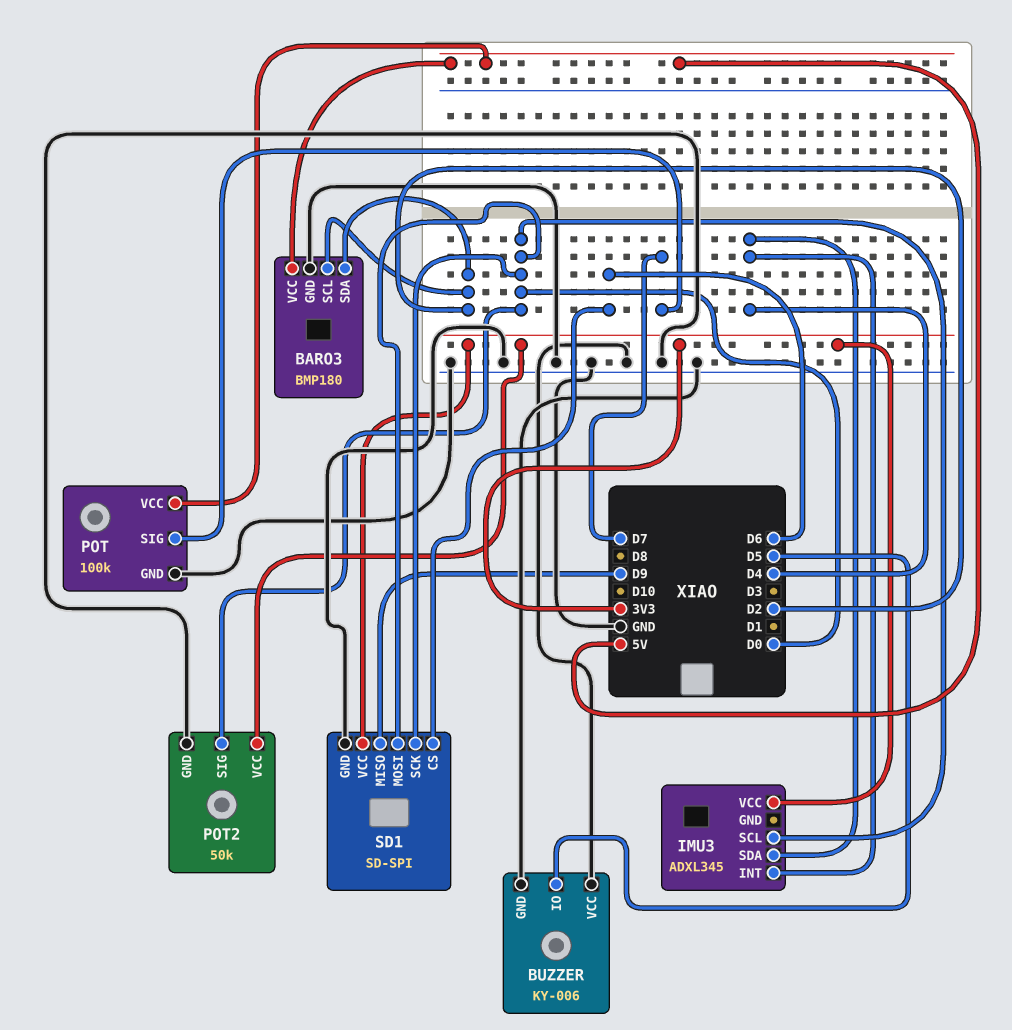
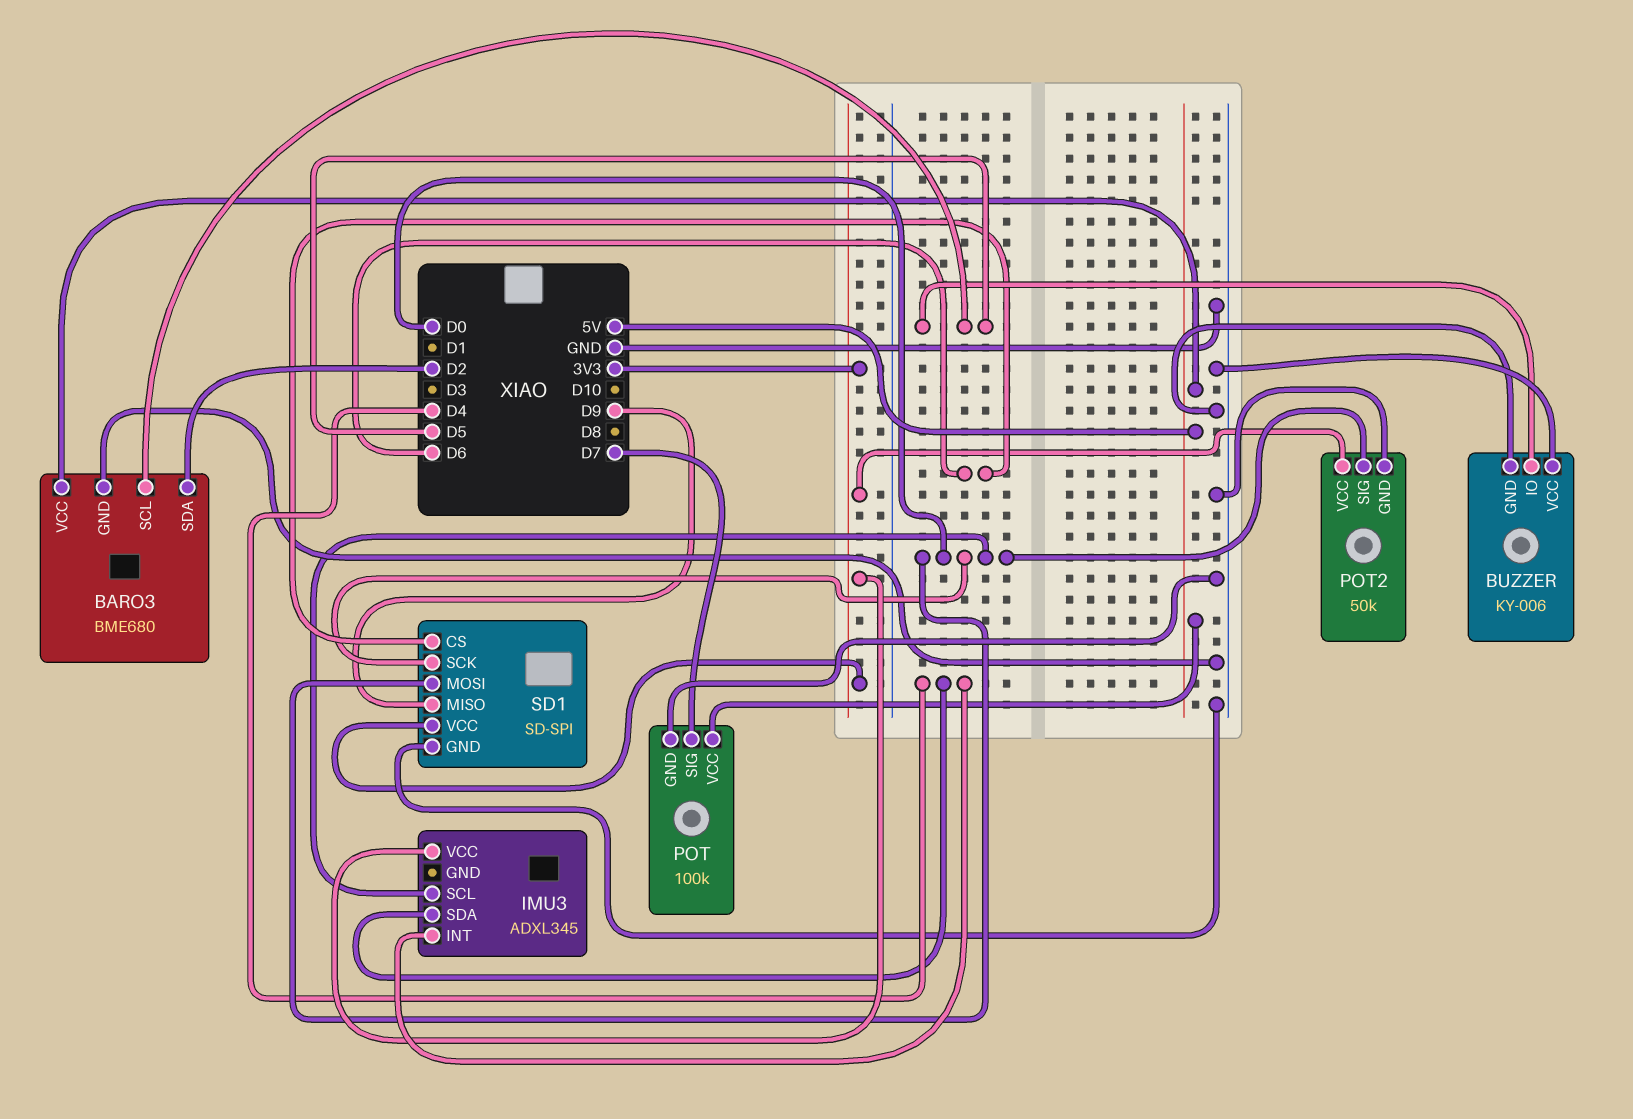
BARO3: BMP180 -> BME680
BARO3 pin SCL: D2 -> D5

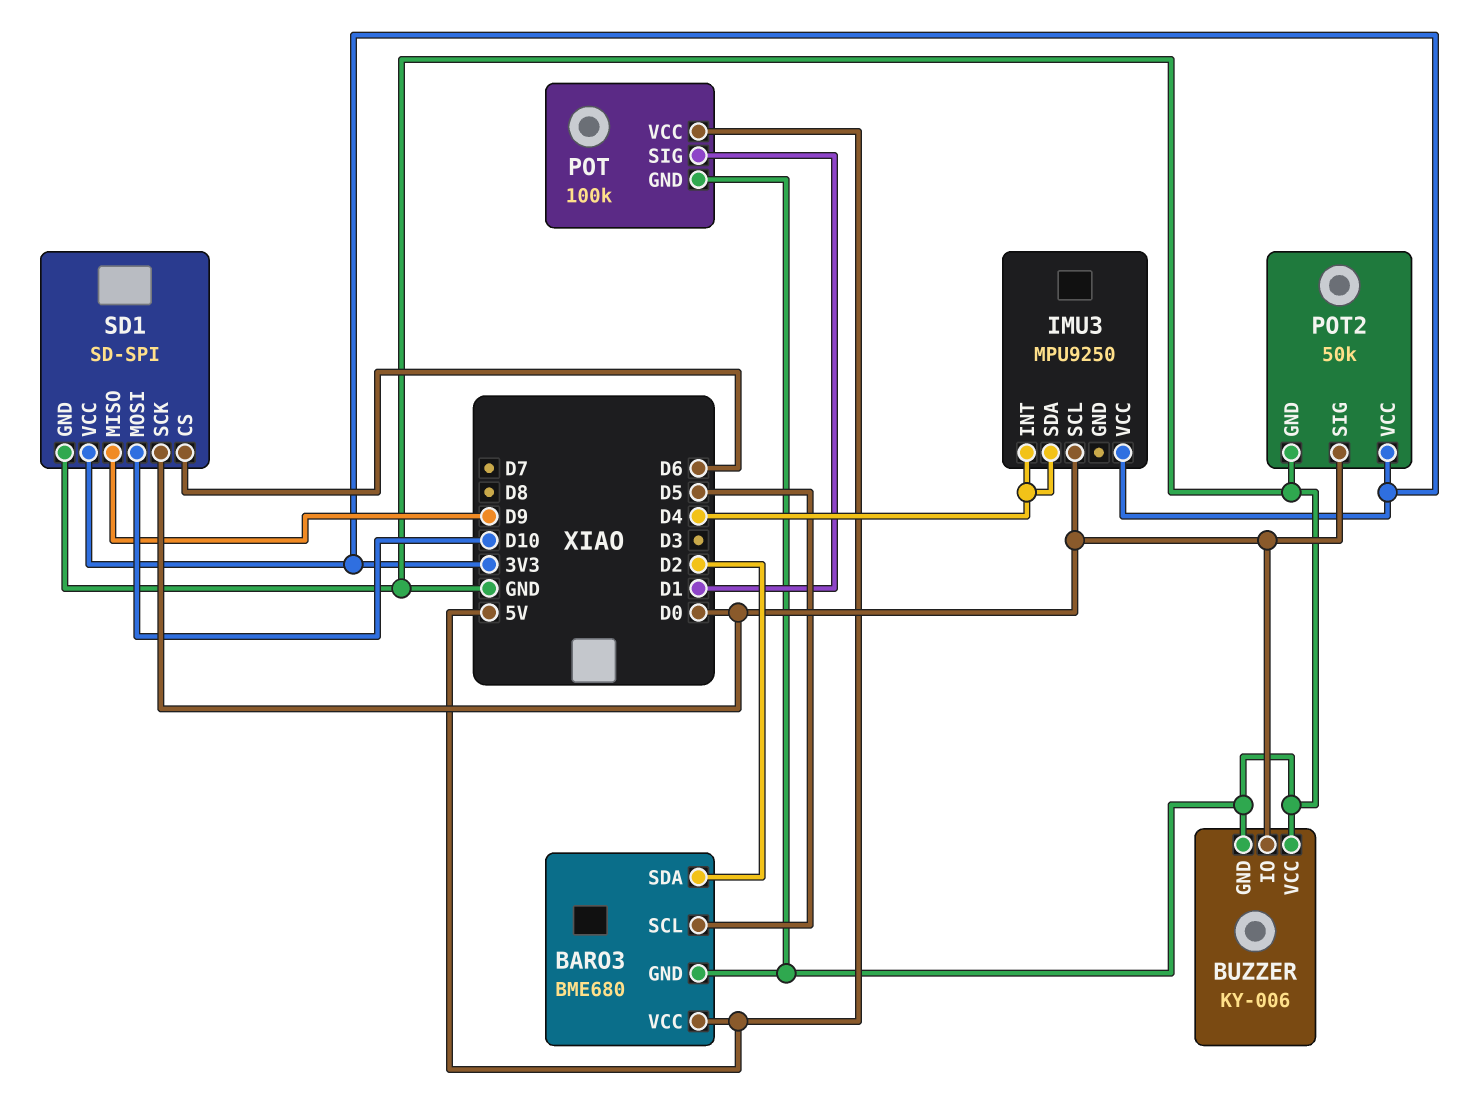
BUZZER pin IO: D5 -> D0
IMU3: ADXL345 -> MPU9250
POT pin SIG: D7 -> D1
SD1 pin MOSI: D0 -> D10

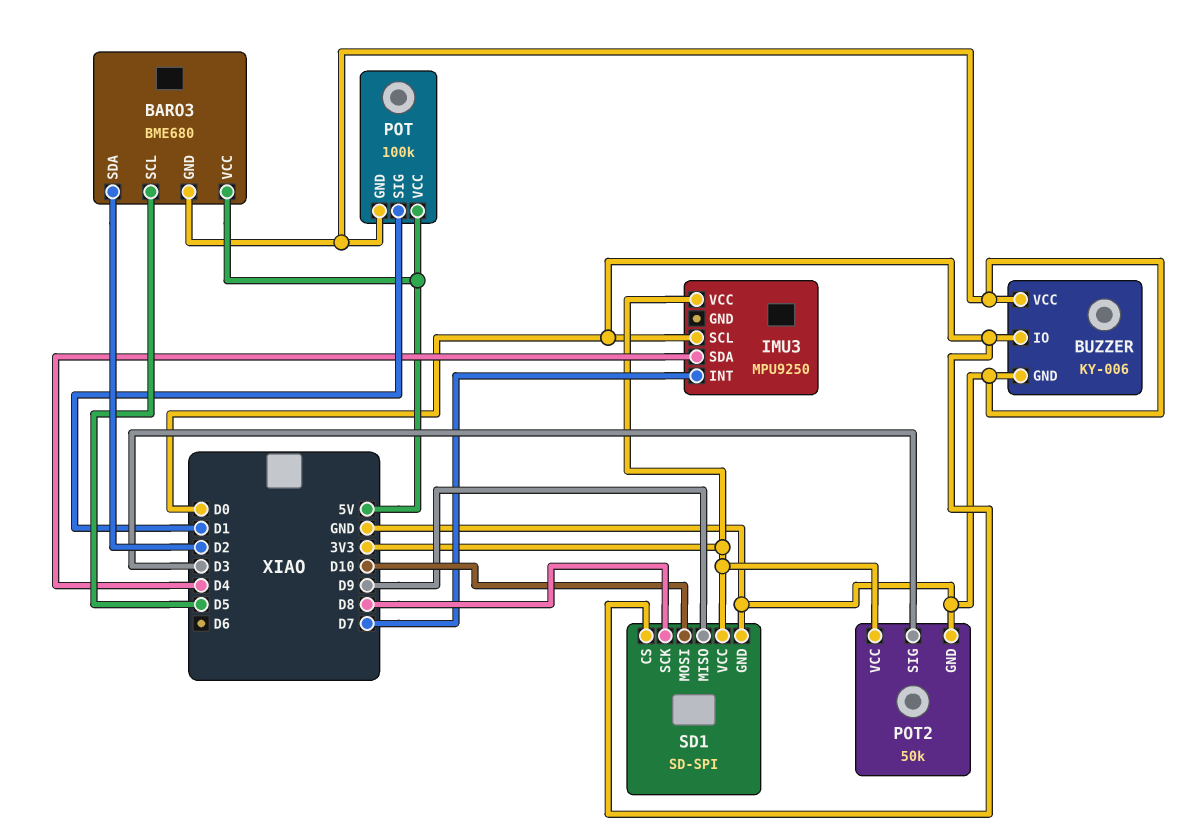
IMU3 pin INT: D4 -> D7
POT2 pin SIG: D0 -> D3
SD1 pin CS: D6 -> D0
SD1 pin SCK: D0 -> D8

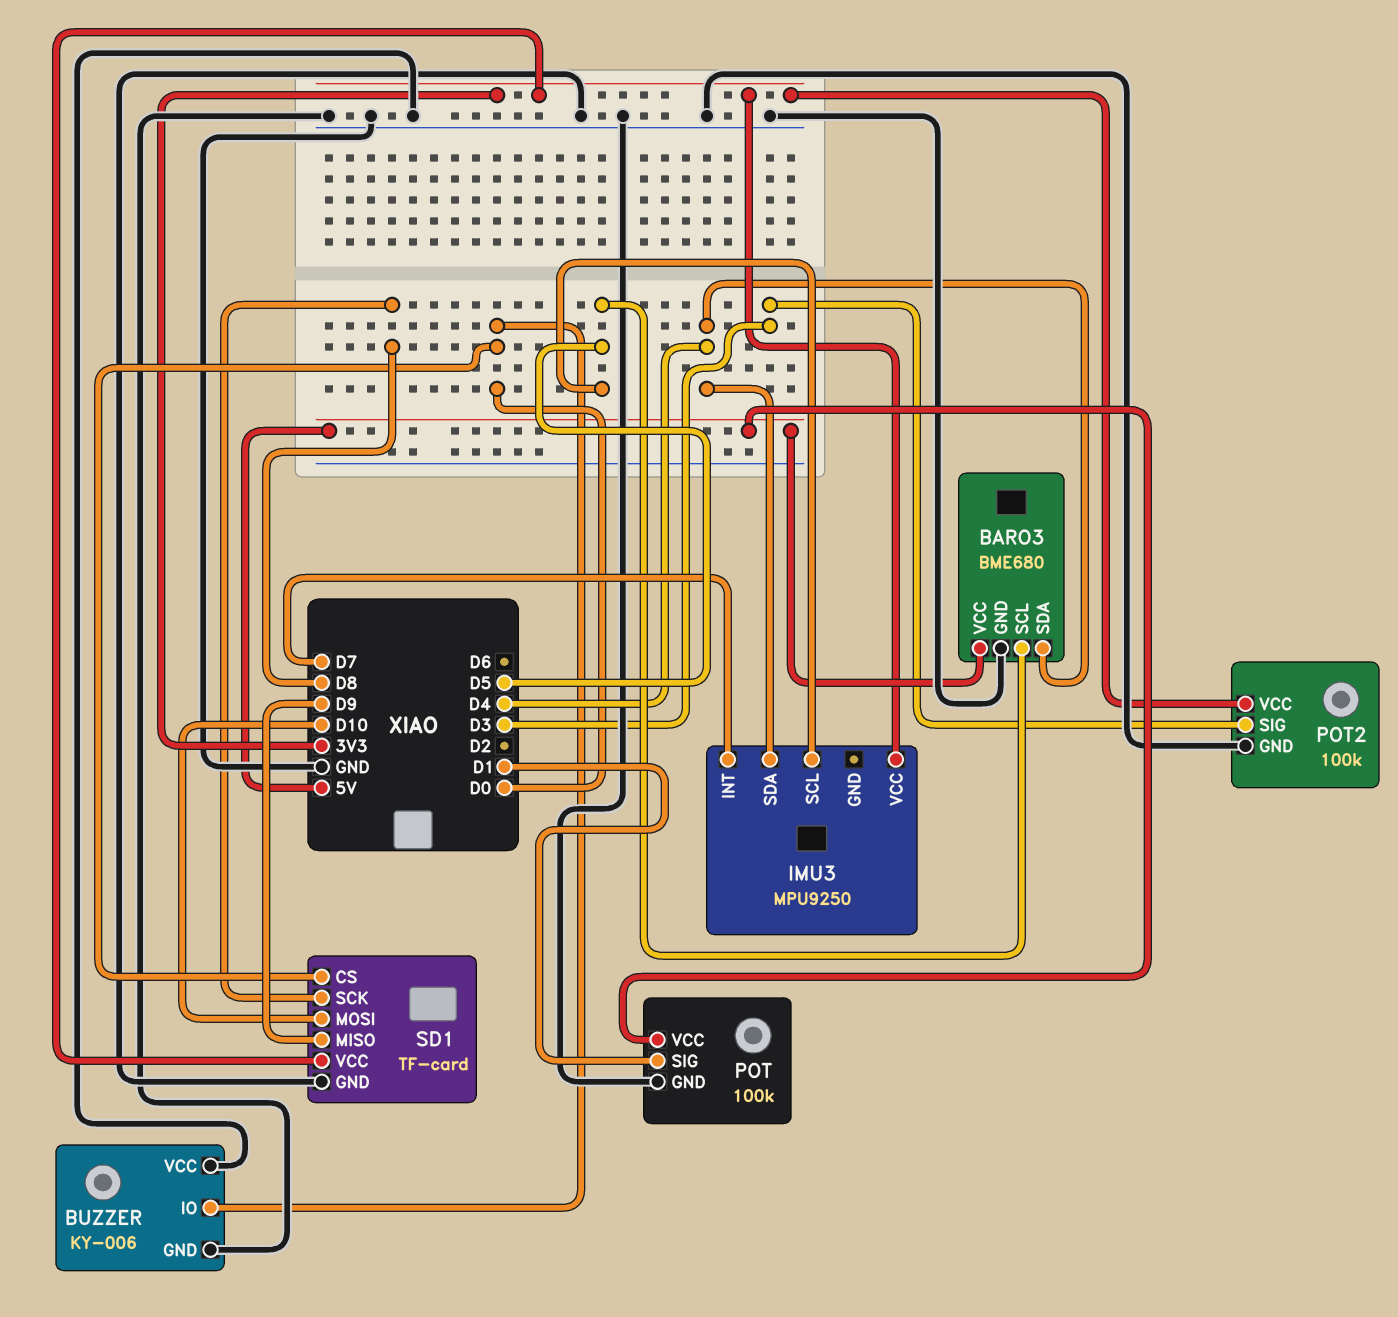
BARO3 pin SDA: D2 -> D4
IMU3 pin SCL: D0 -> D5
POT2: 50k -> 100k
SD1: SD-SPI -> TF-card

